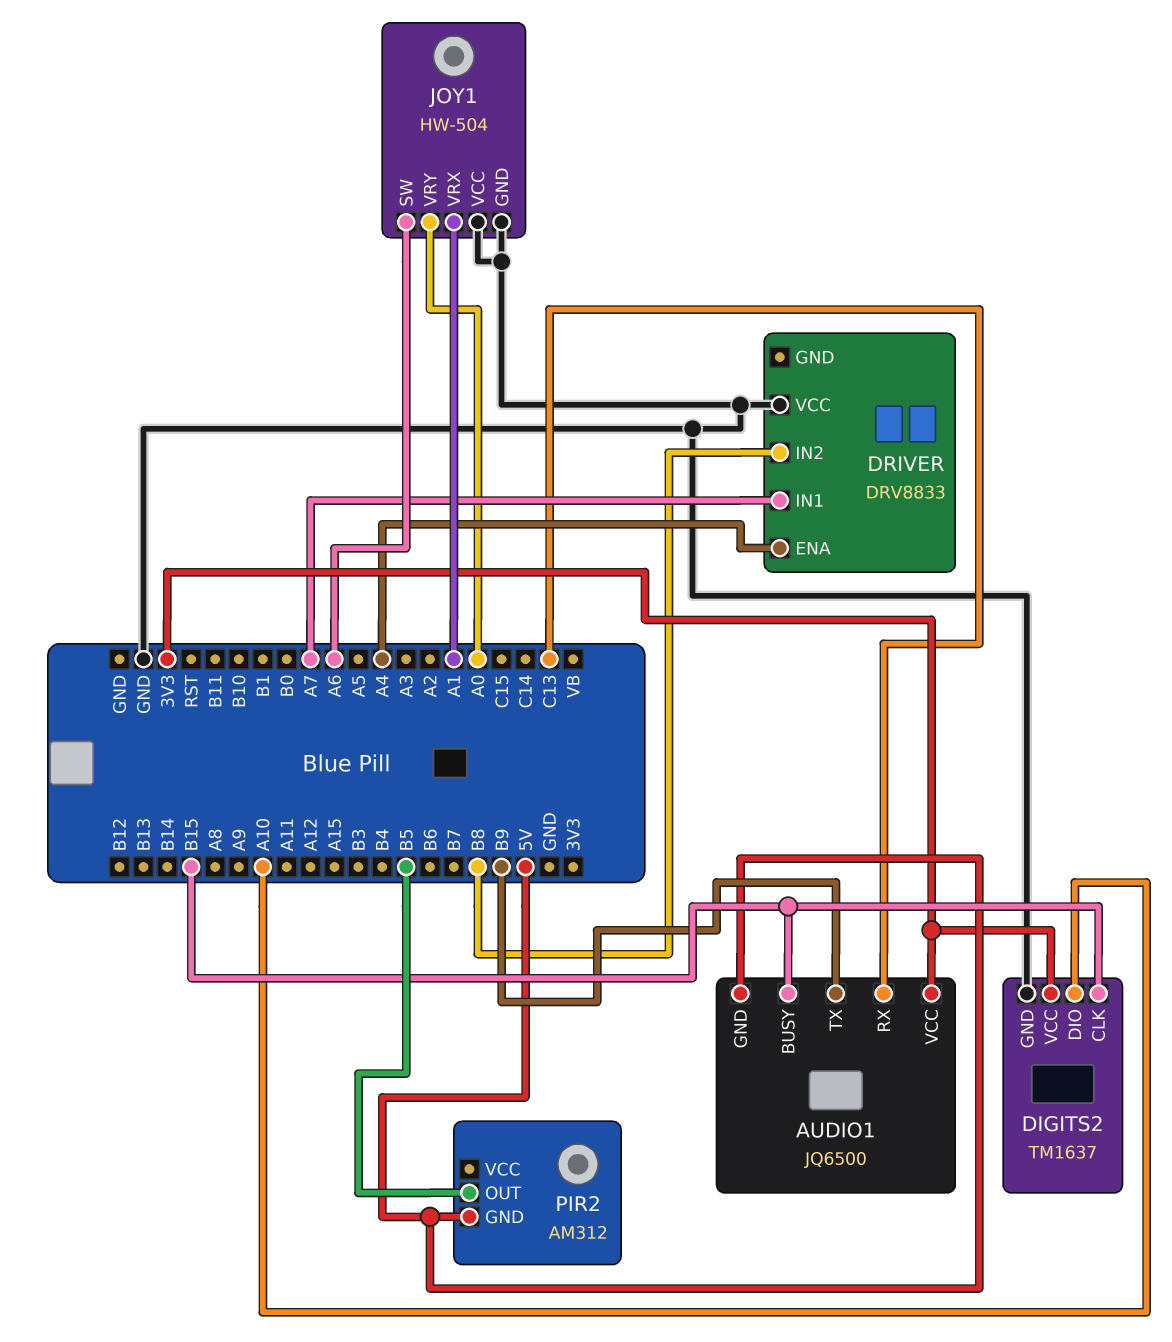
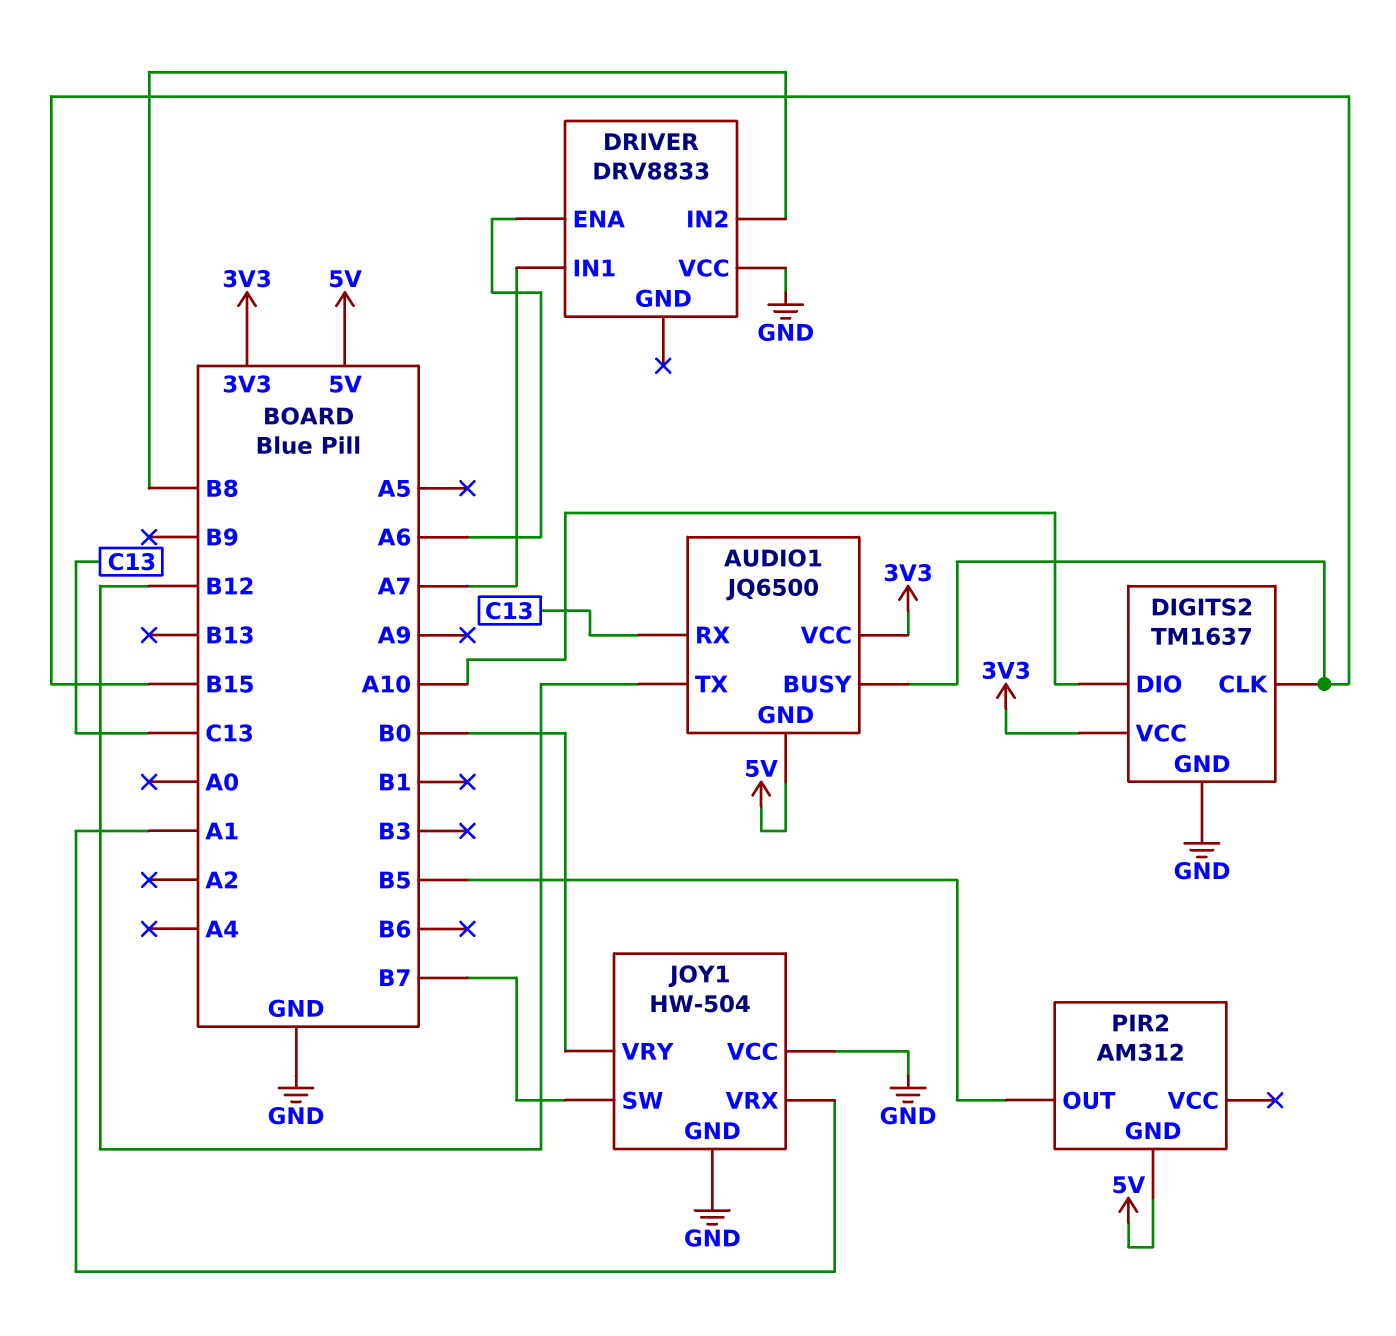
AUDIO1 pin TX: B9 -> B12
DRIVER pin ENA: A4 -> A6
JOY1 pin SW: A6 -> B7
JOY1 pin VRY: A0 -> B0

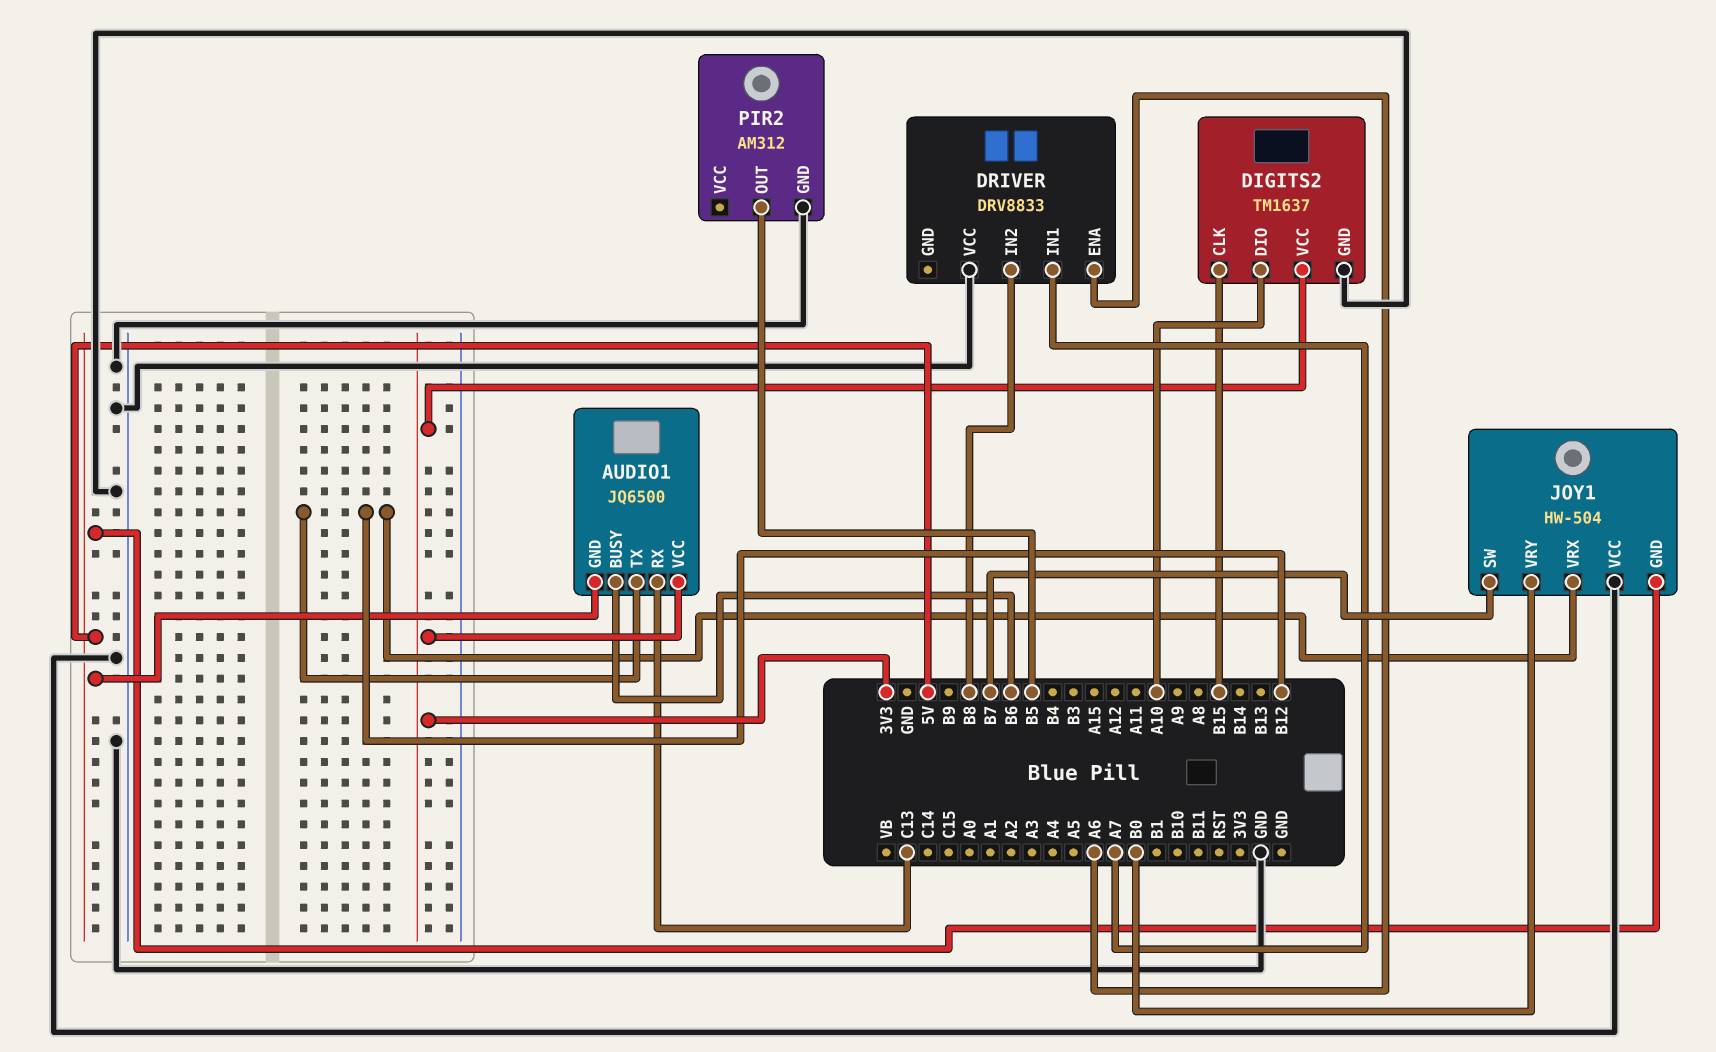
AUDIO1 pin BUSY: B15 -> B6
JOY1 pin GND: GND -> 5V
JOY1 pin VRX: A1 -> B12
PIR2 pin GND: 5V -> GND

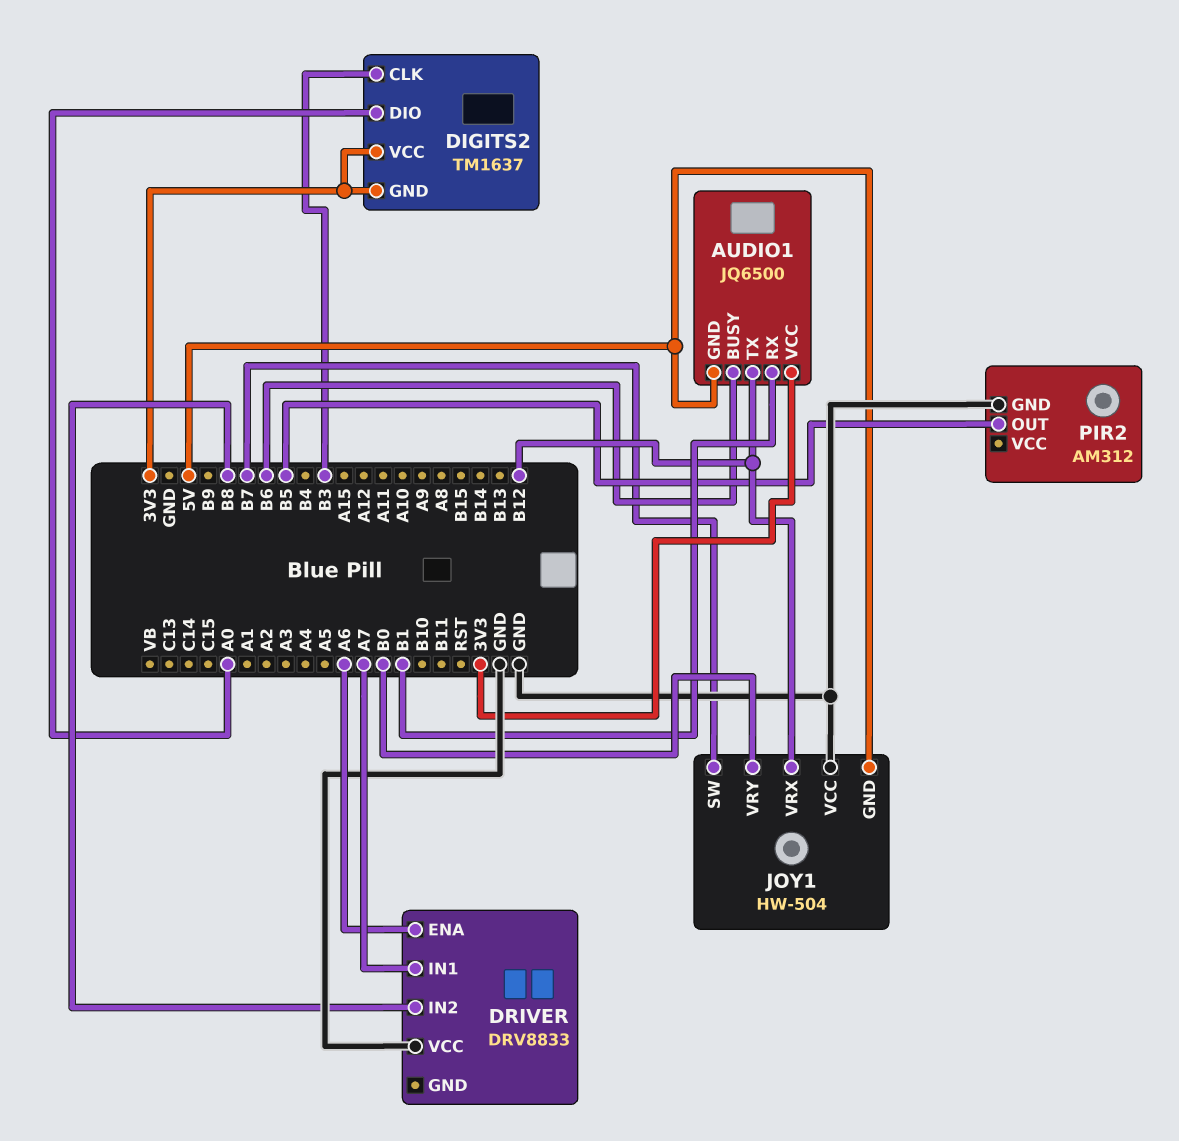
AUDIO1 pin RX: C13 -> B1
DIGITS2 pin CLK: B15 -> B3
DIGITS2 pin DIO: A10 -> A0
DIGITS2 pin GND: GND -> 3V3

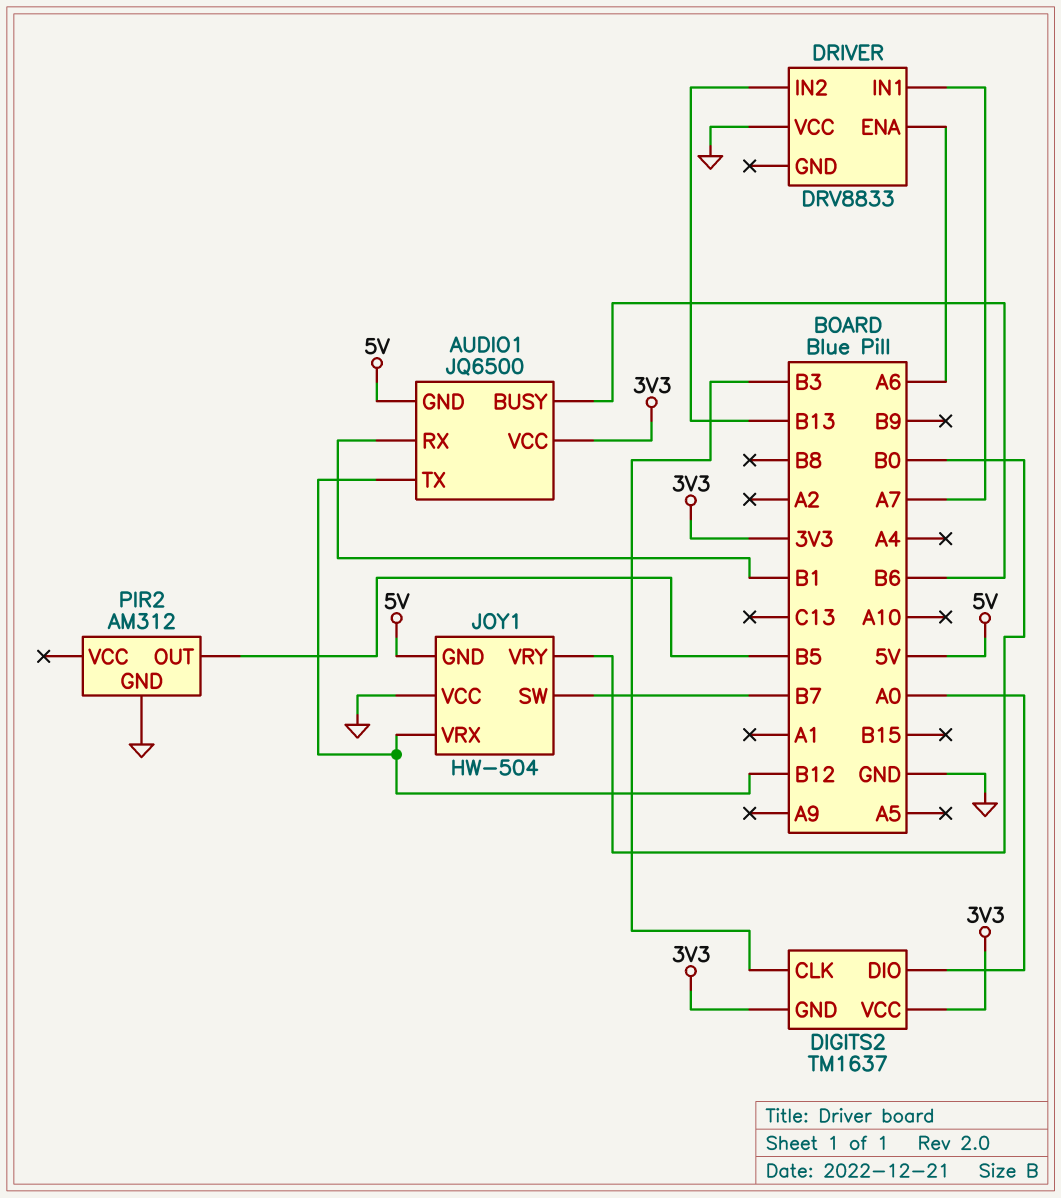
DRIVER pin IN2: B8 -> B13

